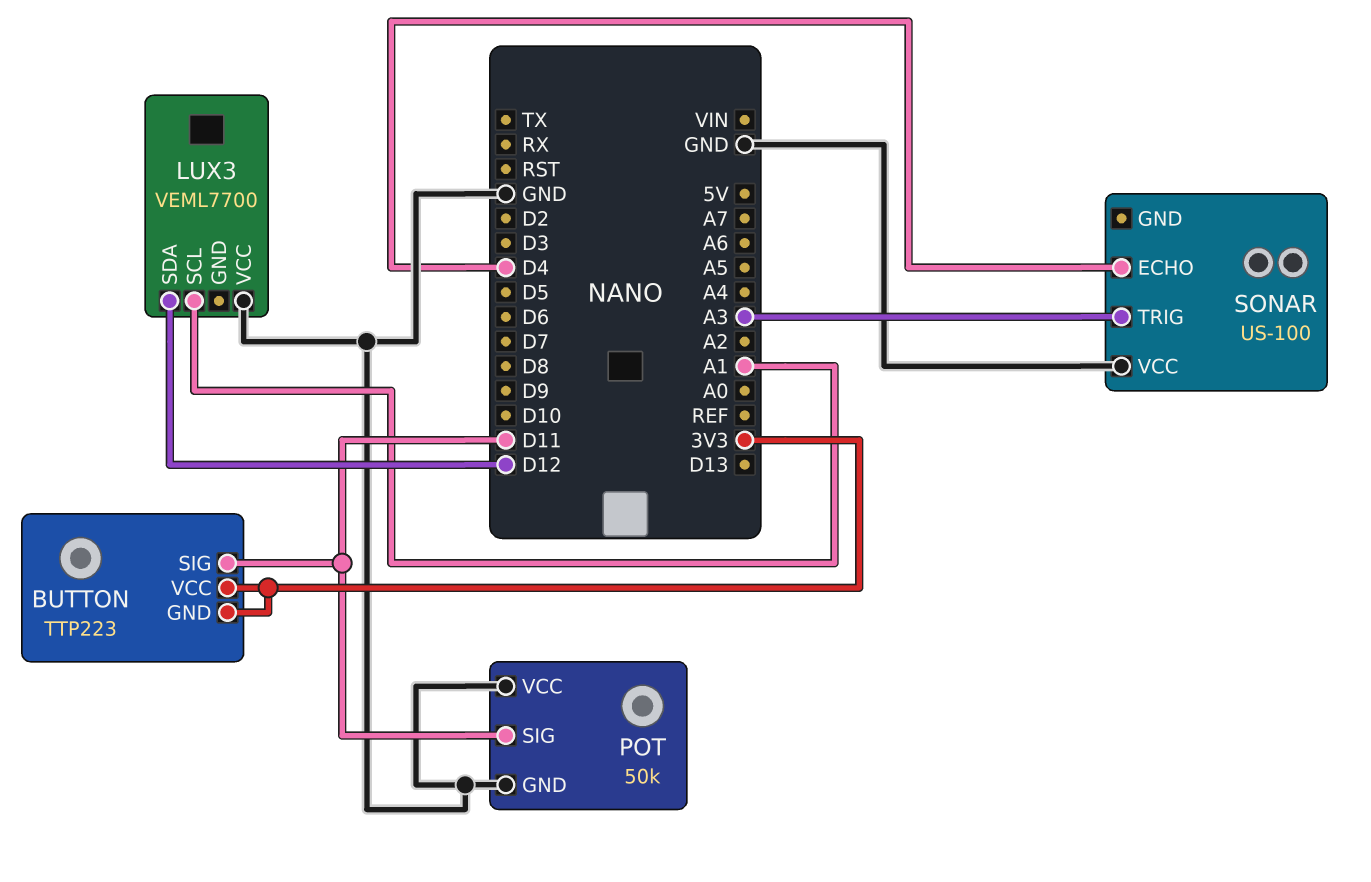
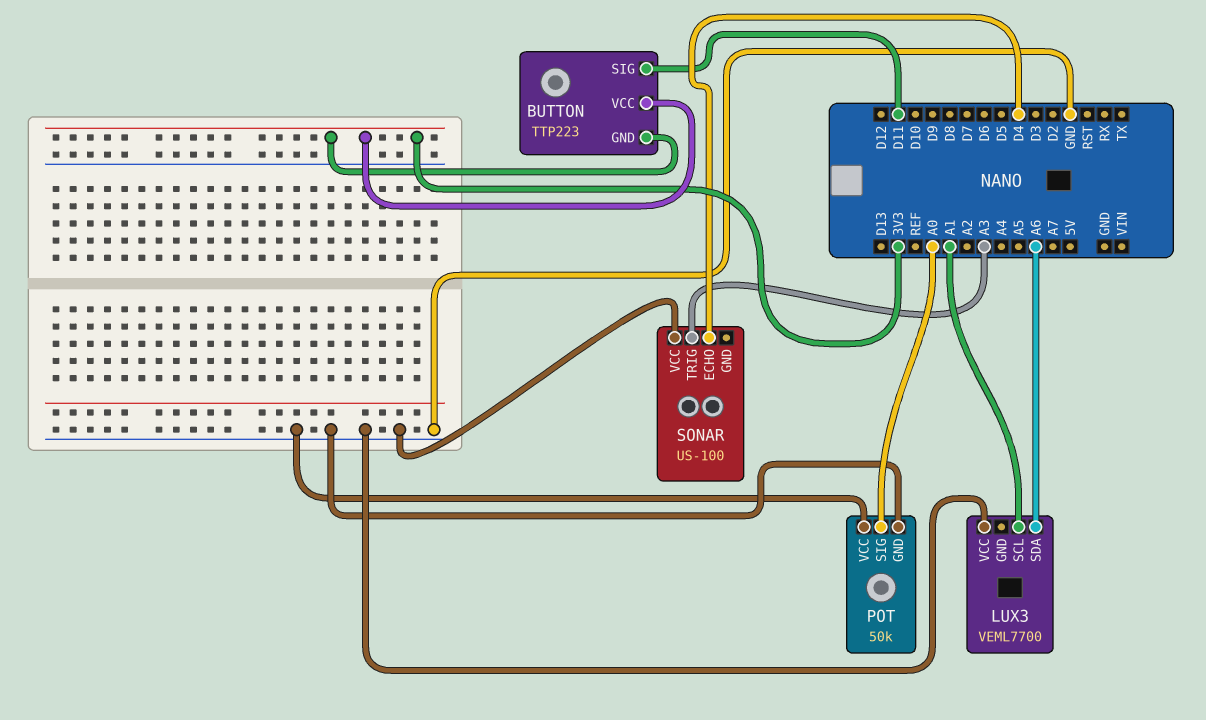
LUX3 pin SDA: D12 -> A6
POT pin SIG: D11 -> A0

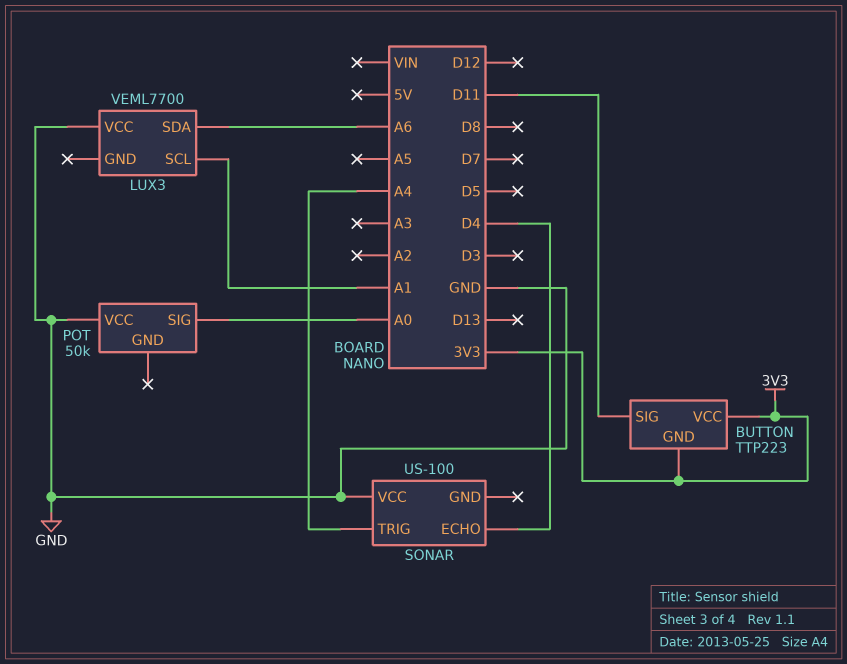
POT pin GND: GND -> none
SONAR pin TRIG: A3 -> A4

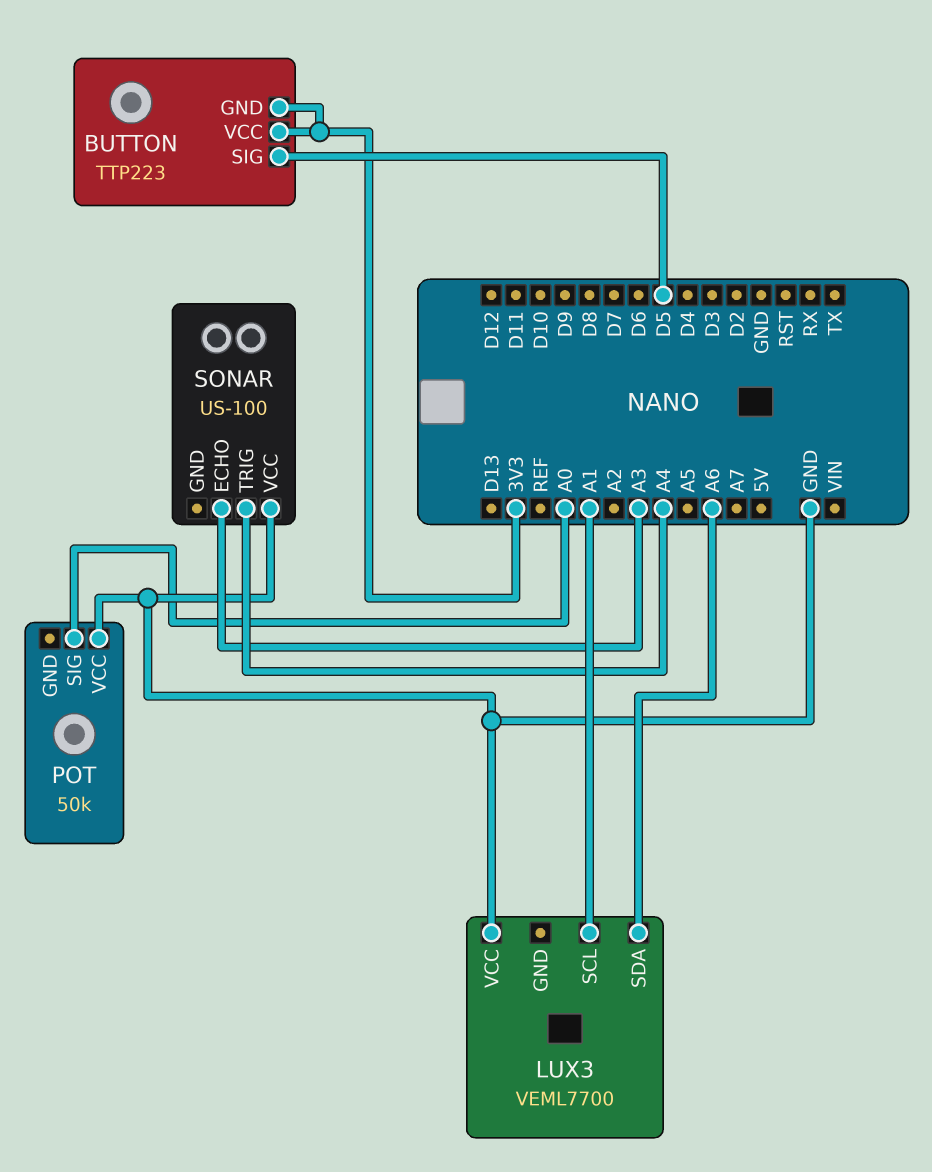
BUTTON pin SIG: D11 -> D5
SONAR pin ECHO: D4 -> A3

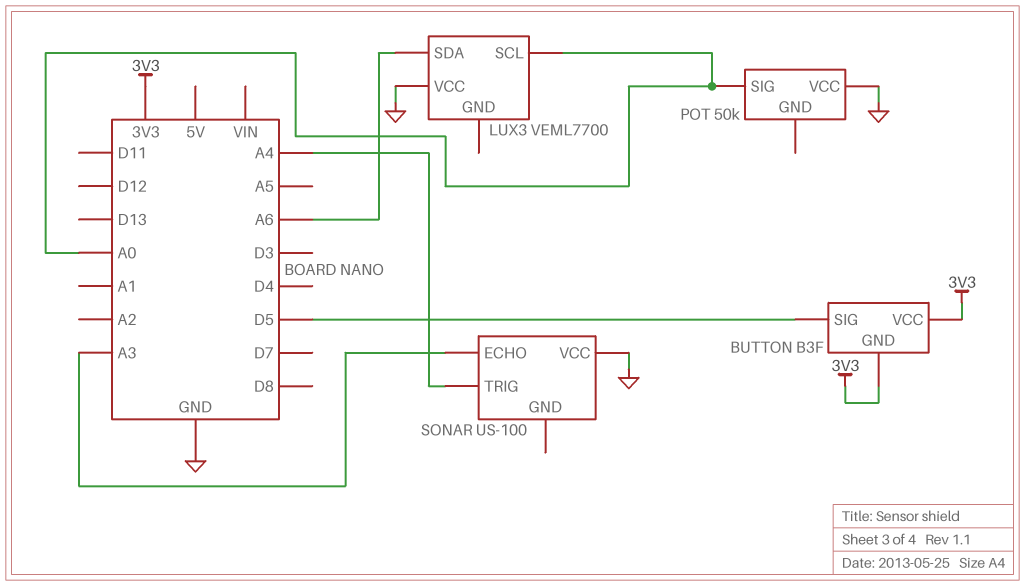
BUTTON: TTP223 -> B3F
LUX3 pin SCL: A1 -> A0

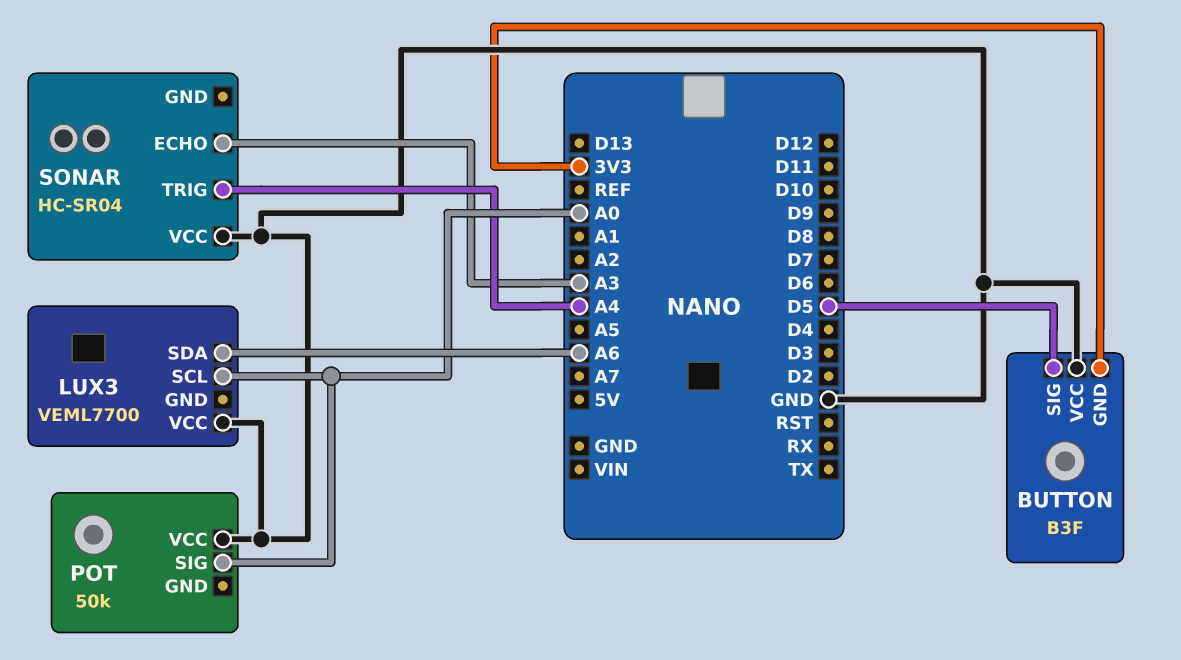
BUTTON pin VCC: 3V3 -> GND
SONAR: US-100 -> HC-SR04

